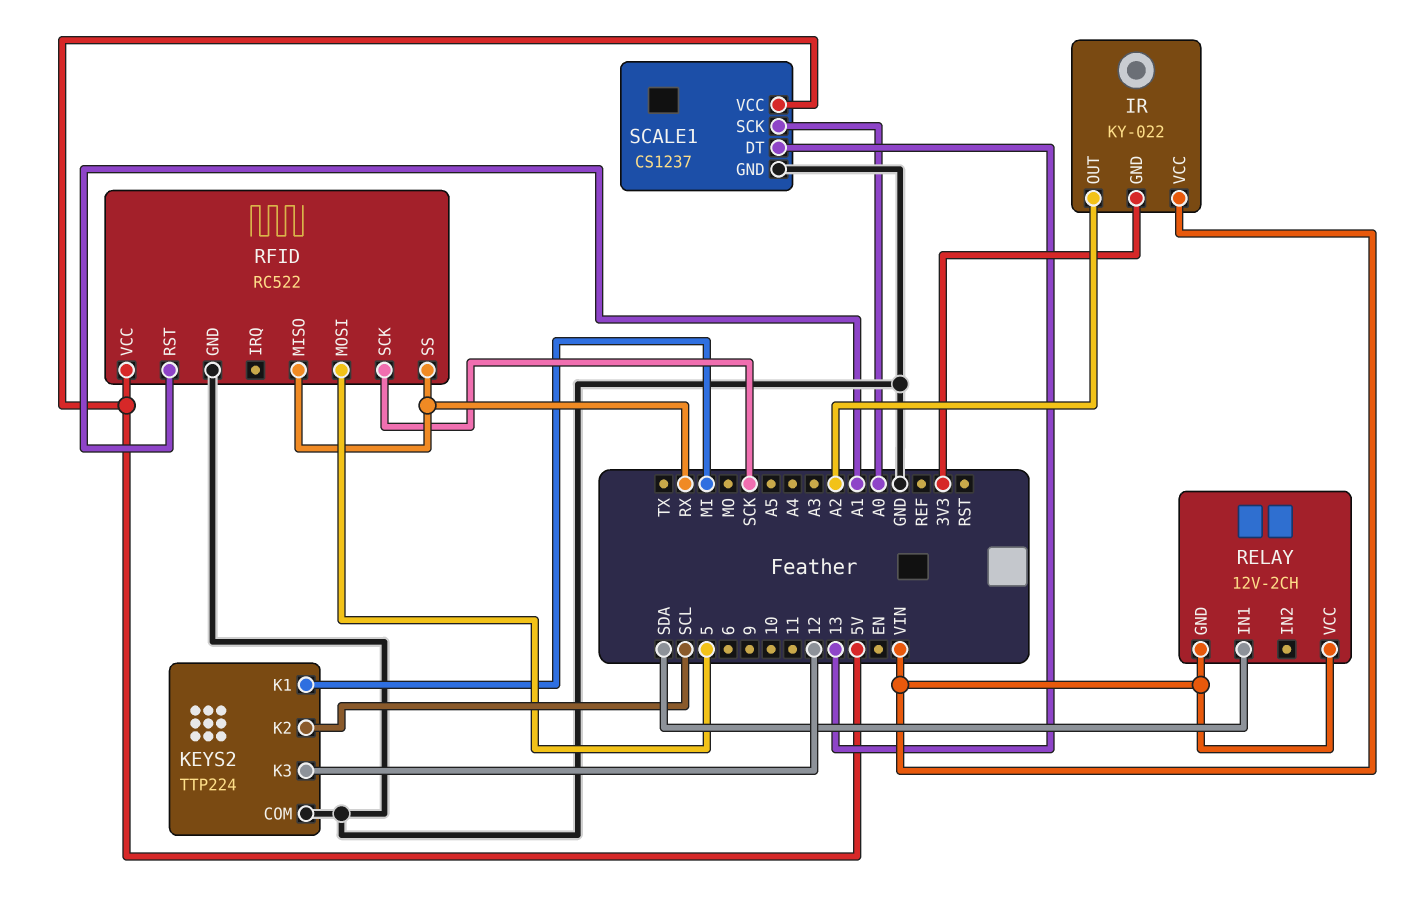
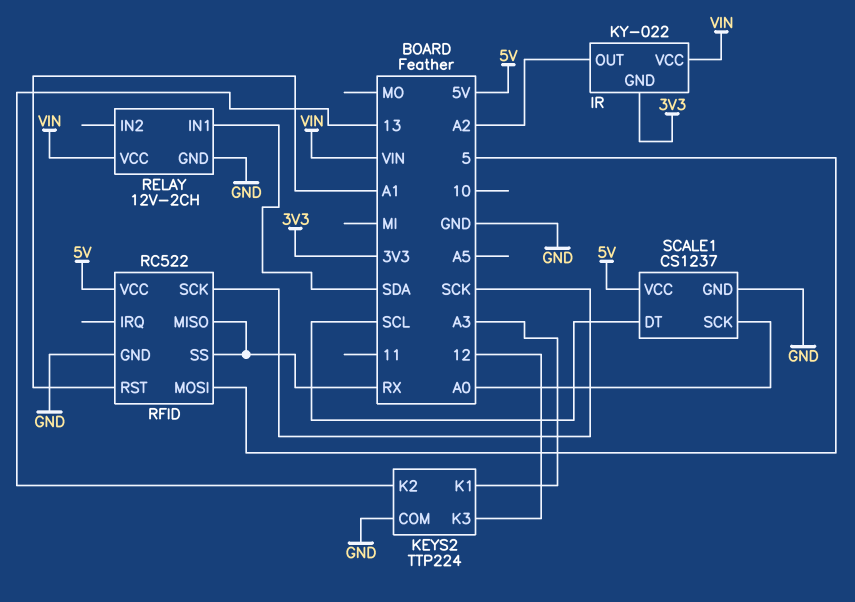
KEYS2 pin K1: MI -> A3
KEYS2 pin K2: SCL -> 13
RELAY pin GND: VIN -> GND
SCALE1 pin DT: 13 -> SCL

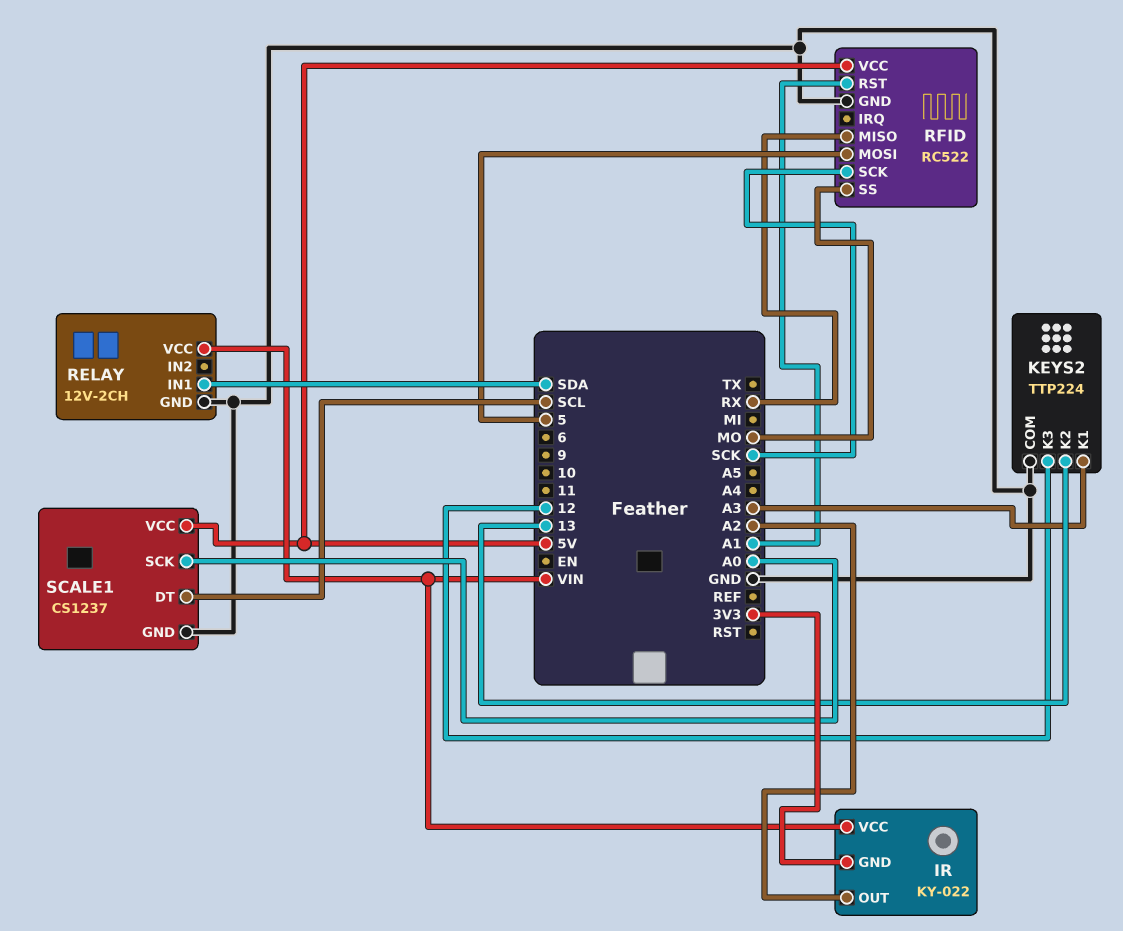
RFID pin SS: RX -> MO

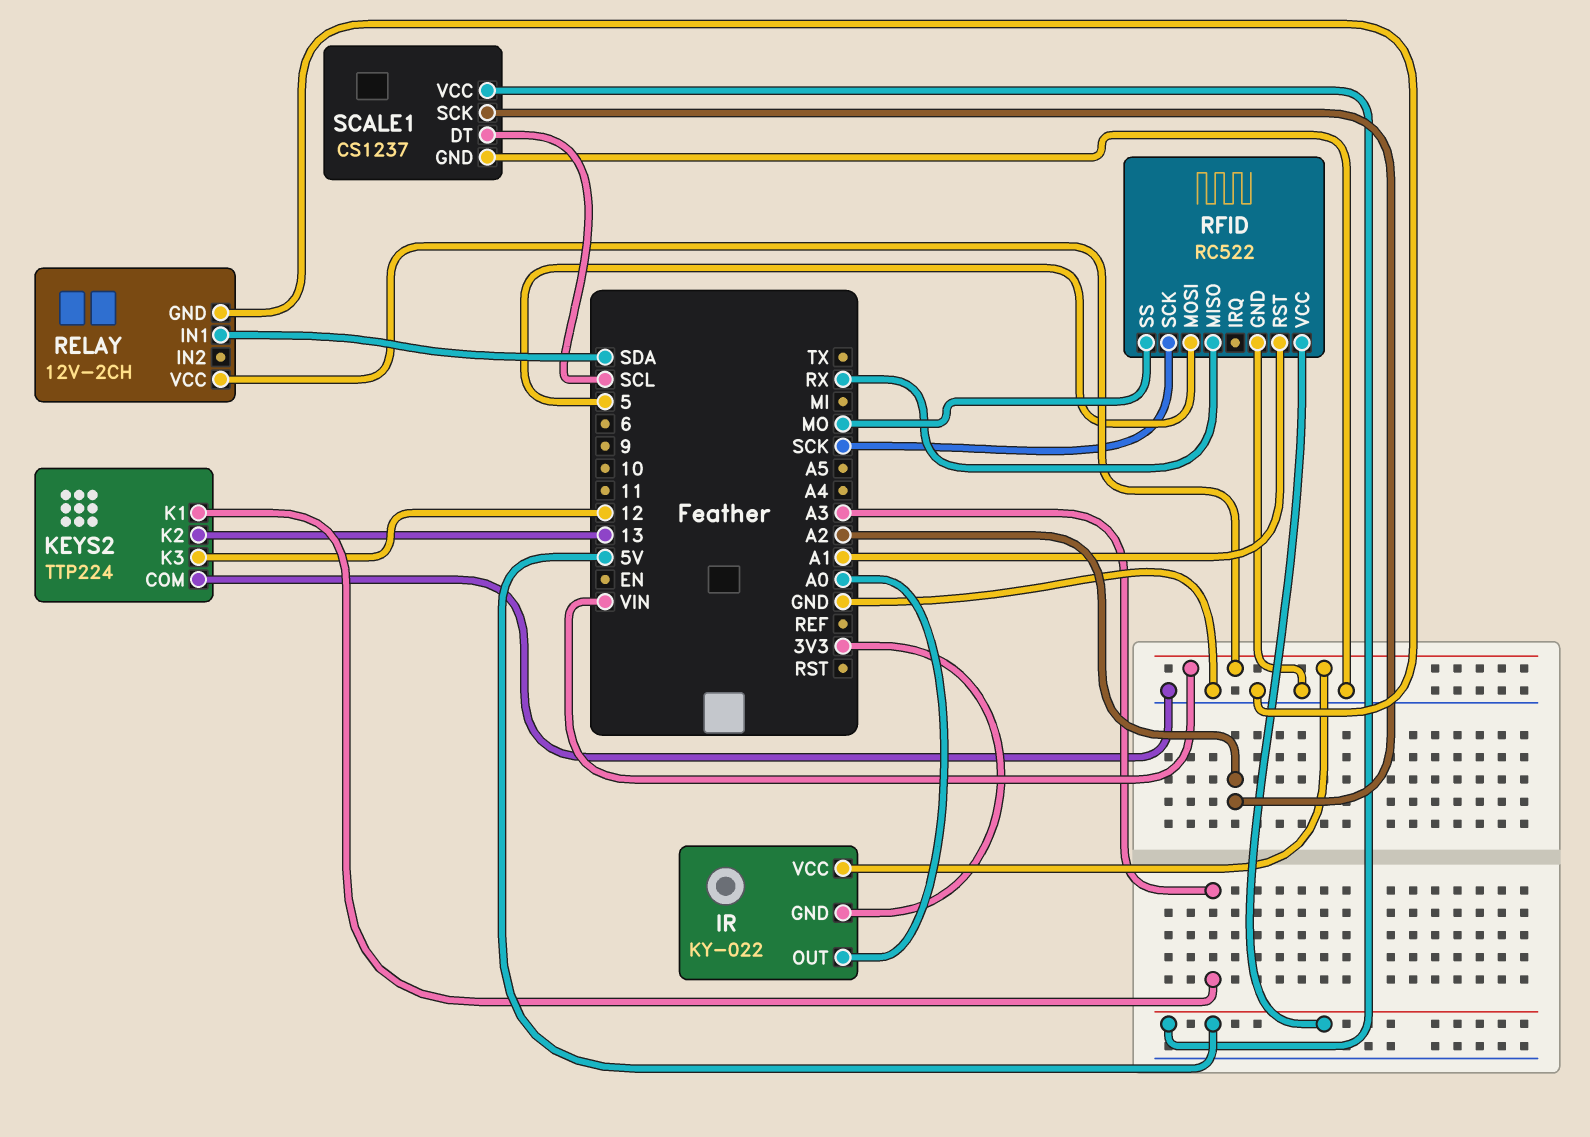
IR pin OUT: A2 -> A0
SCALE1 pin SCK: A0 -> A2

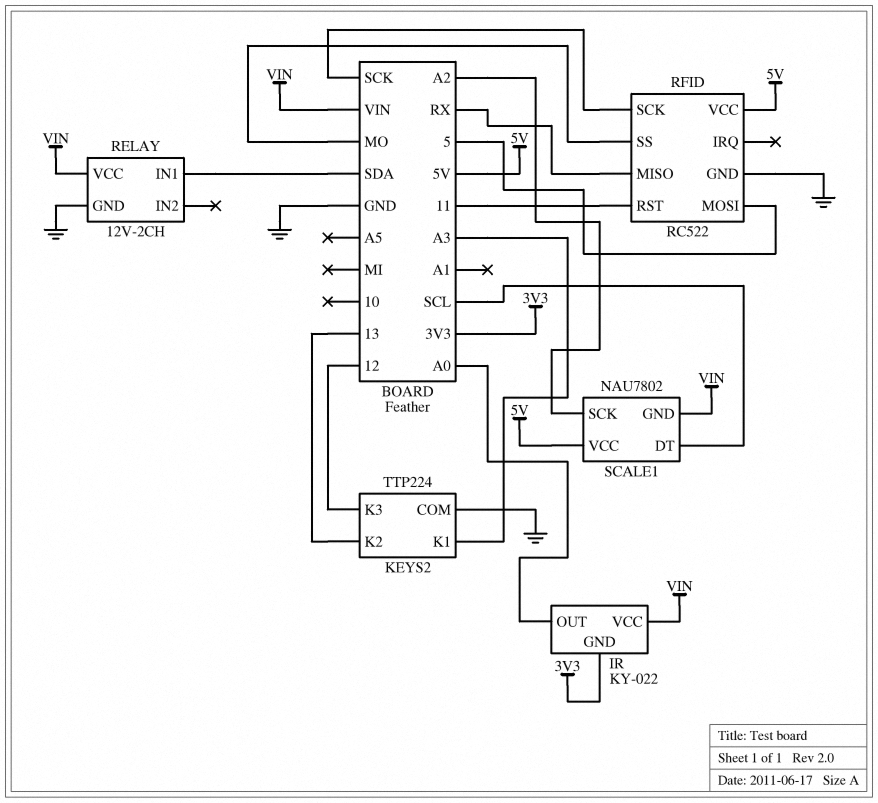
RFID pin RST: A1 -> 11
SCALE1: CS1237 -> NAU7802
SCALE1 pin GND: GND -> VIN

